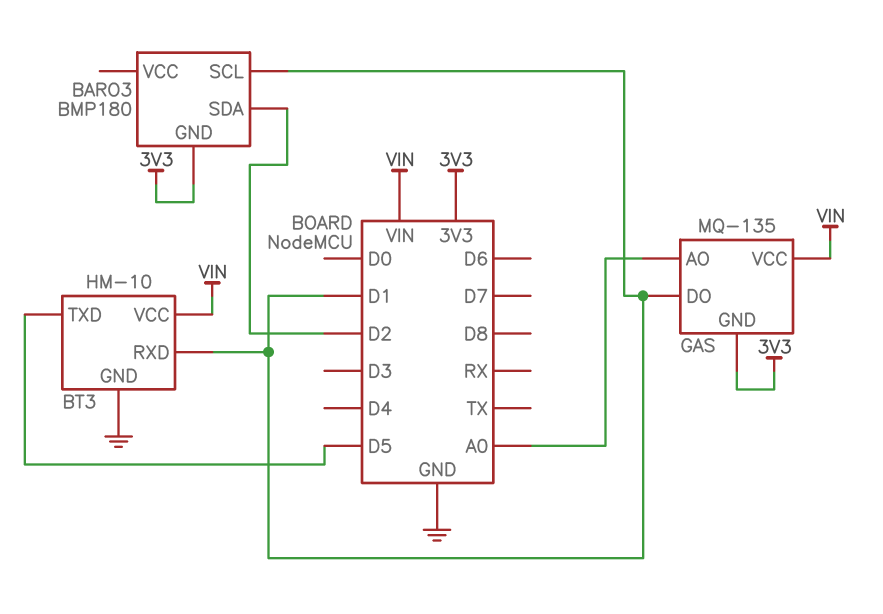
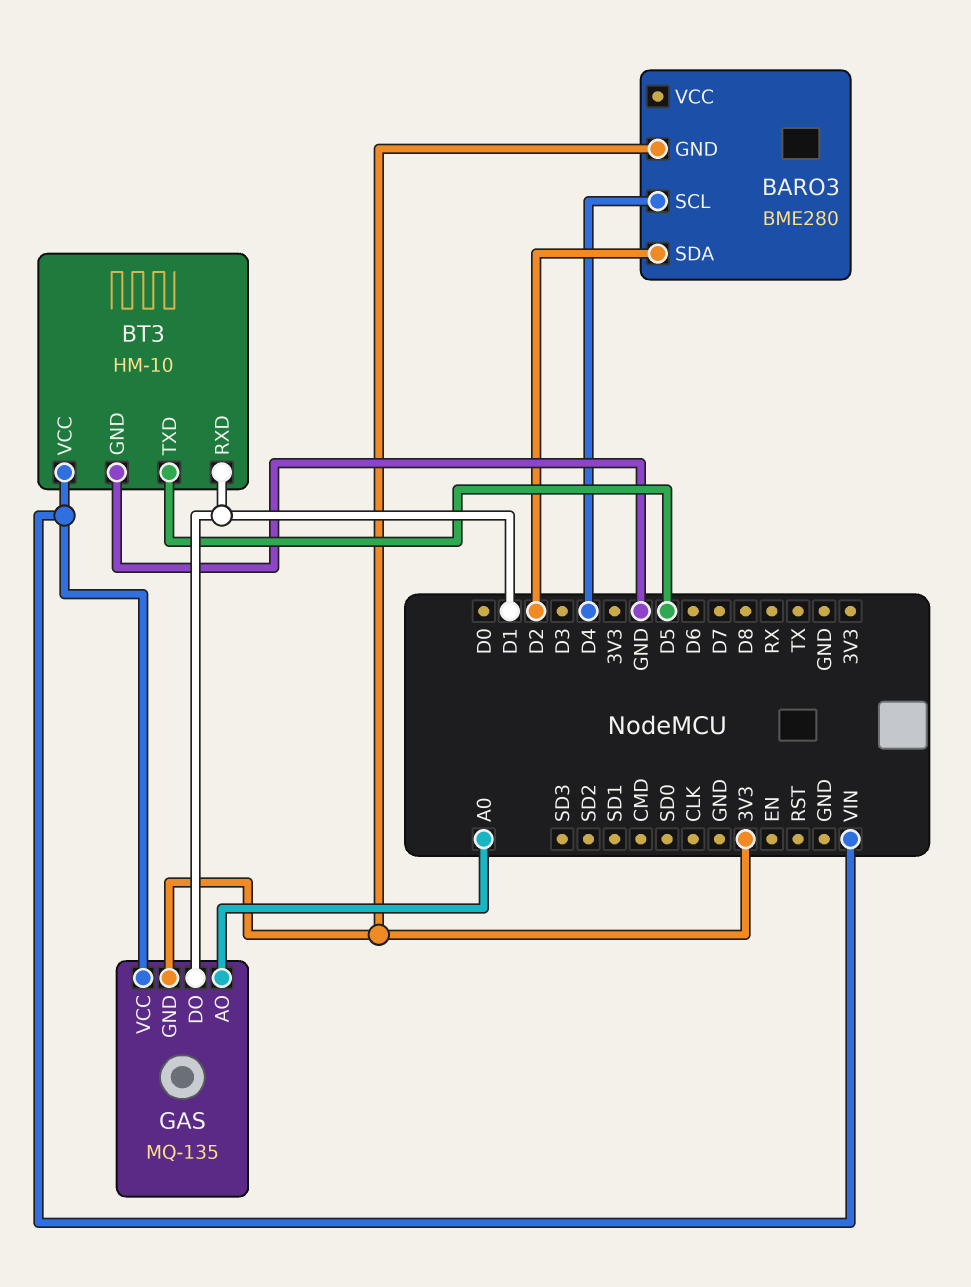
BARO3: BMP180 -> BME280
BARO3 pin SCL: D1 -> D4

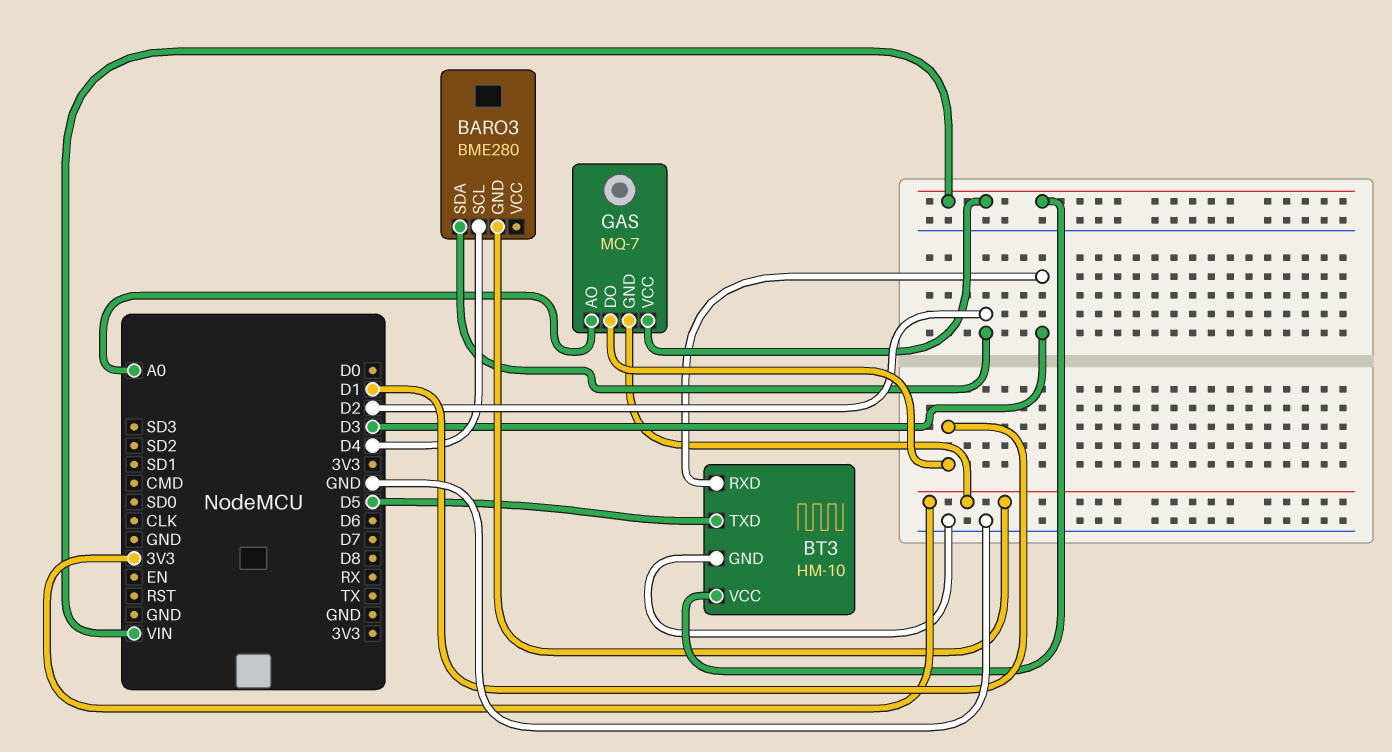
BT3 pin RXD: D1 -> D3
GAS: MQ-135 -> MQ-7

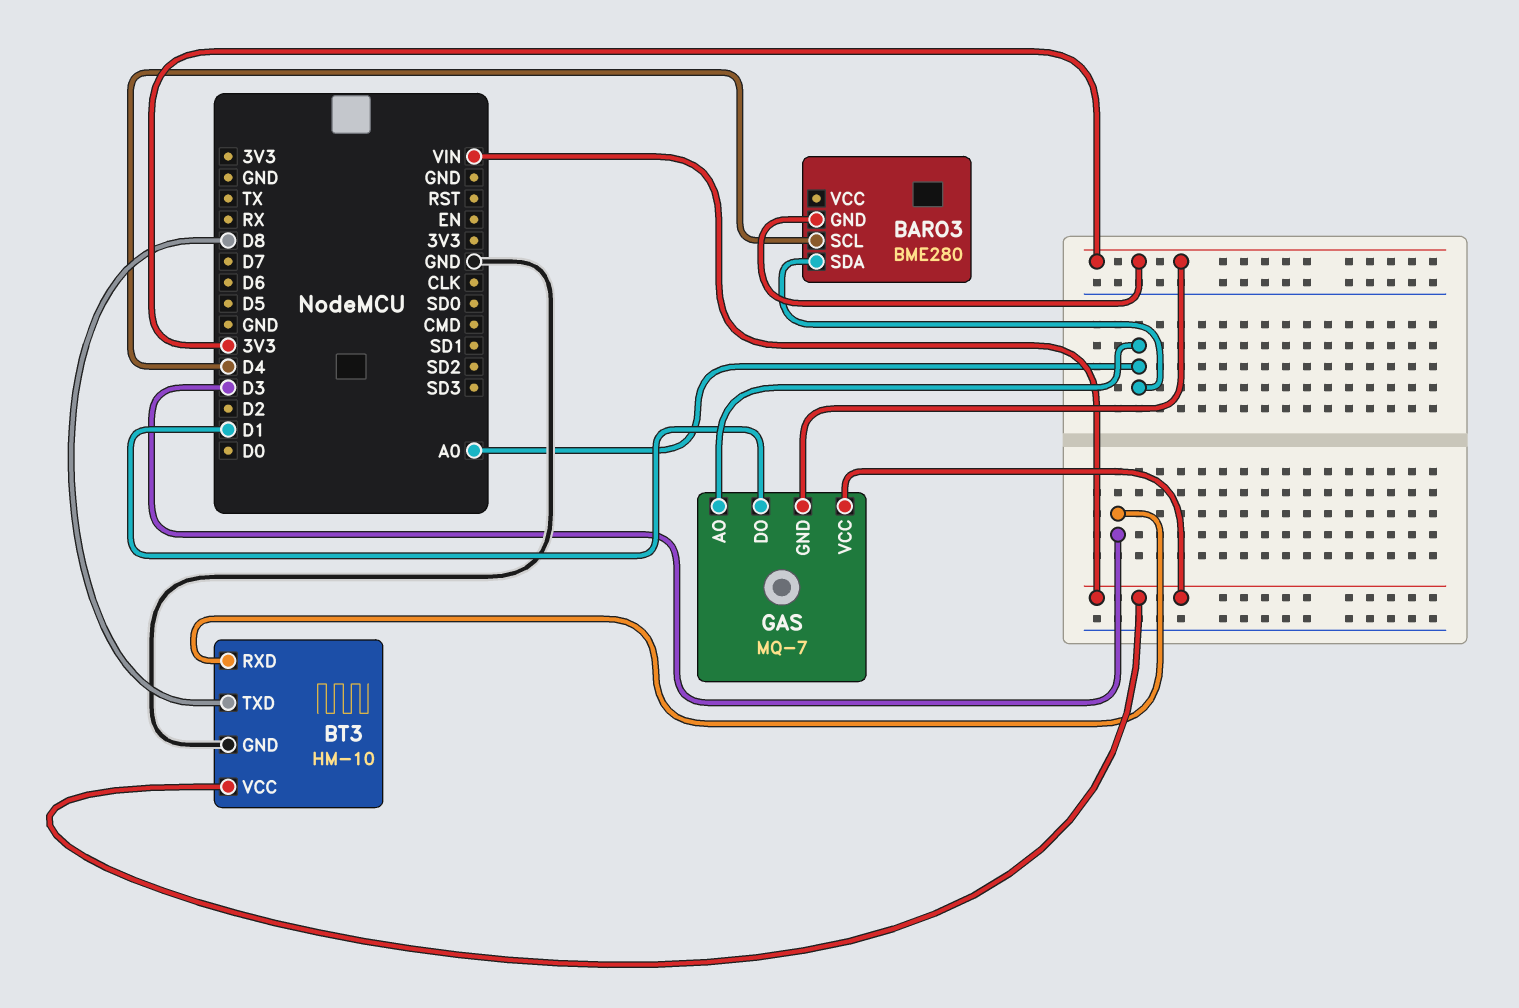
BARO3 pin SDA: D2 -> A0
BT3 pin TXD: D5 -> D8

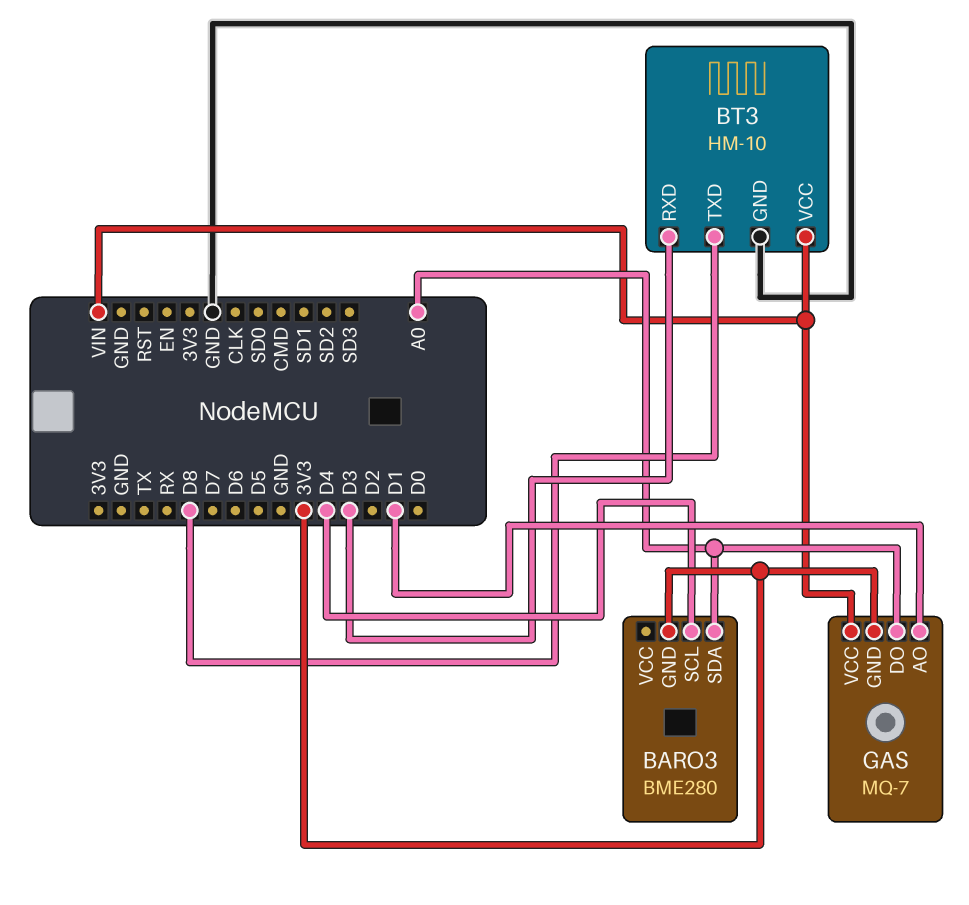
GAS pin AO: A0 -> D1
GAS pin DO: D1 -> A0

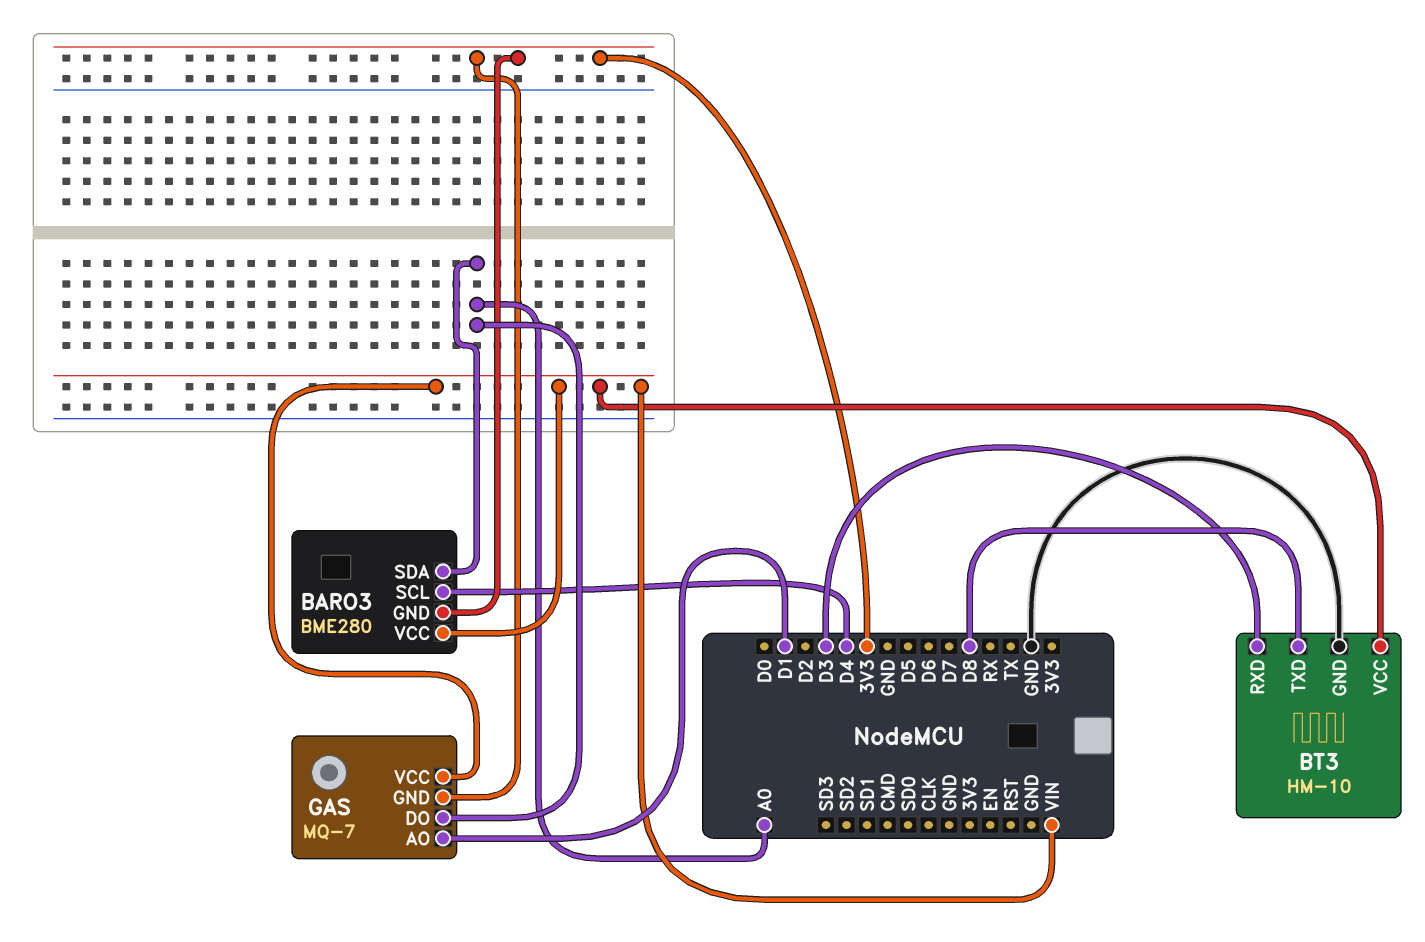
BARO3 pin VCC: none -> VIN

